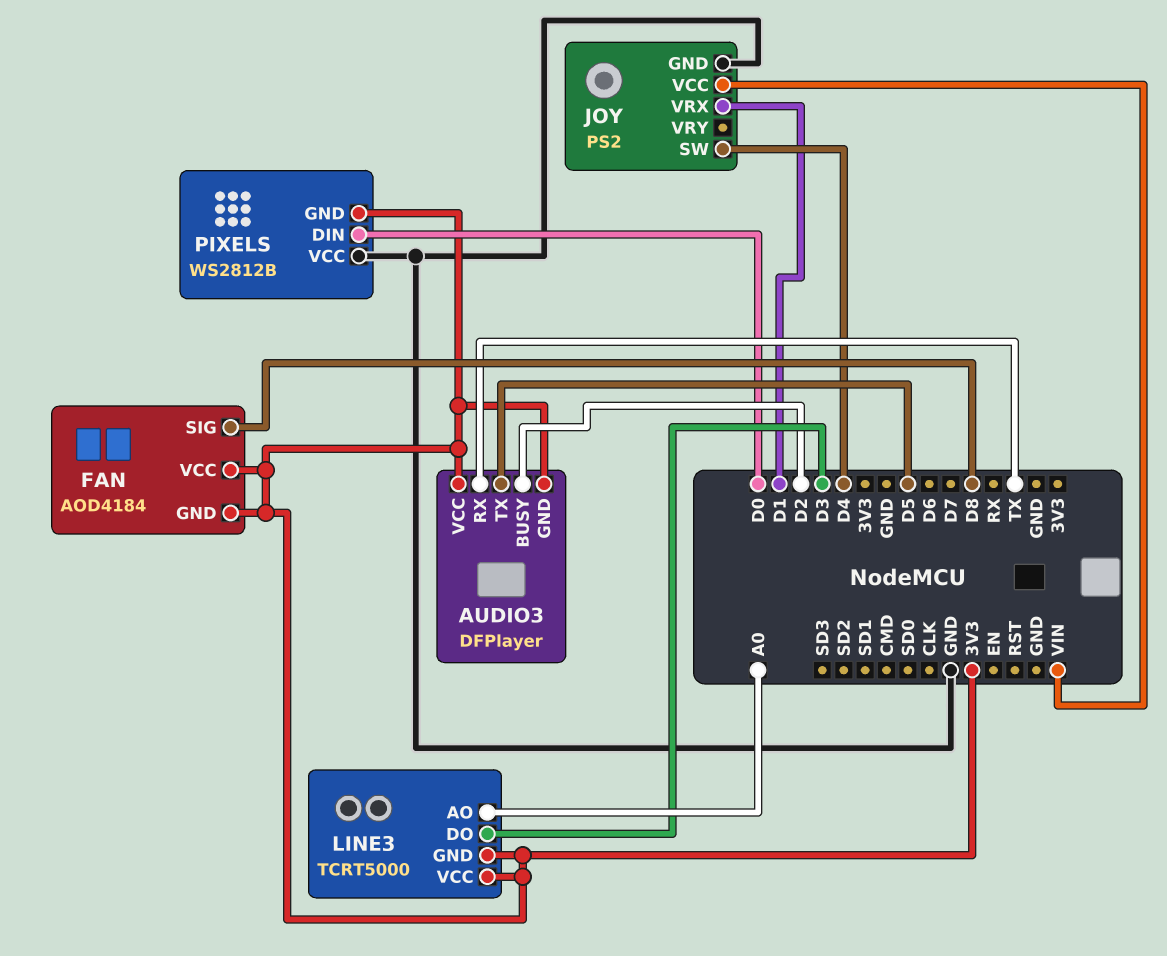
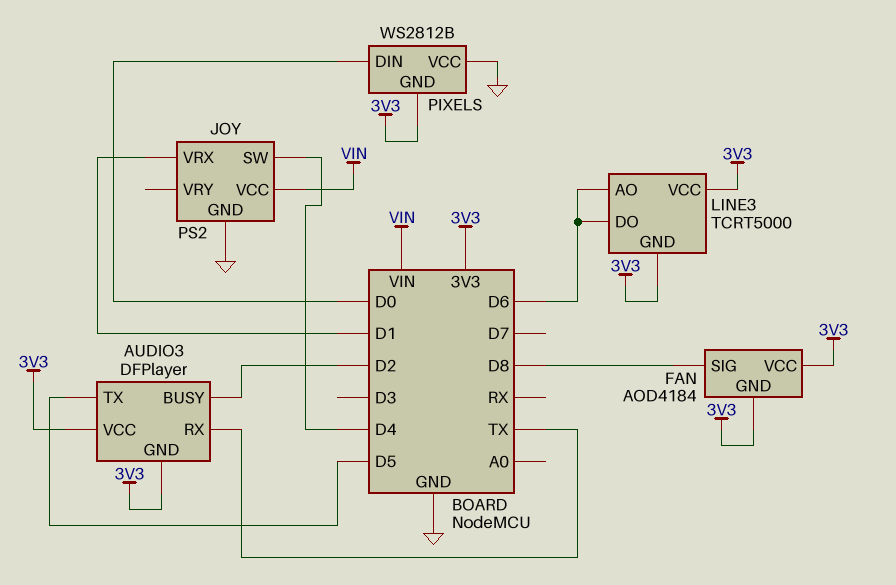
LINE3 pin AO: A0 -> D6
LINE3 pin DO: D3 -> D6

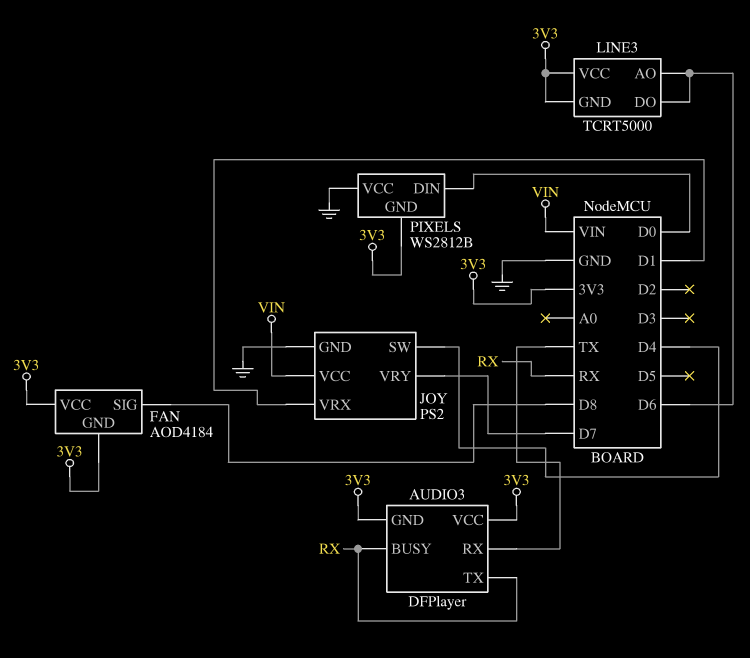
AUDIO3 pin BUSY: D2 -> RX
AUDIO3 pin TX: D5 -> RX
JOY pin VRY: none -> D7

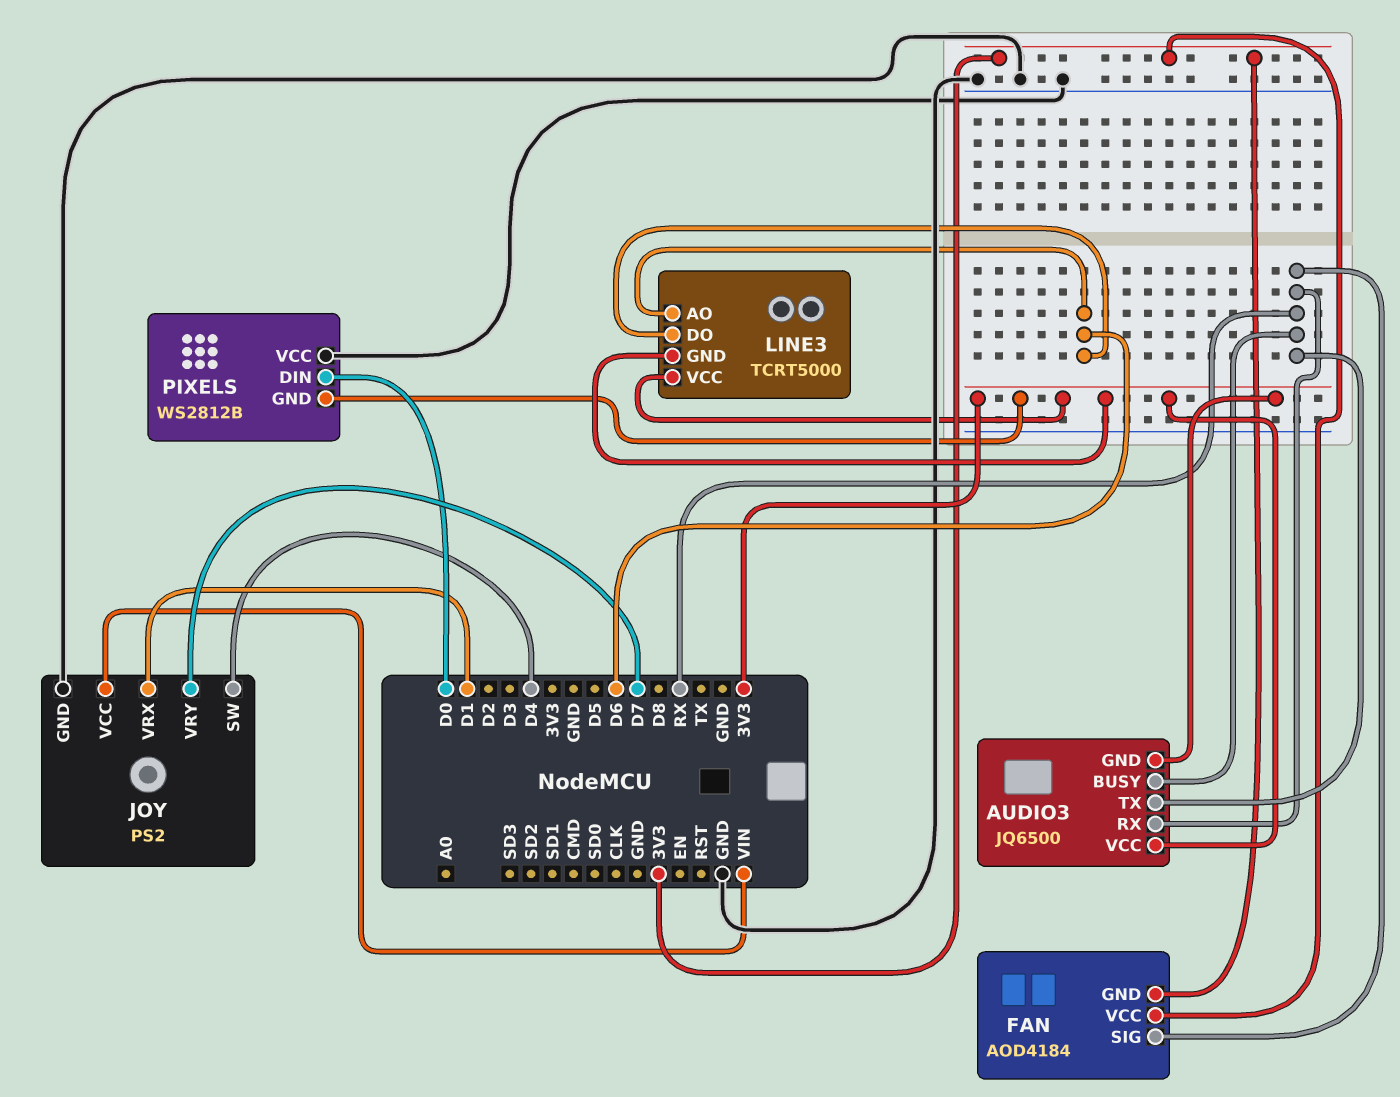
AUDIO3: DFPlayer -> JQ6500
AUDIO3 pin RX: TX -> RX
FAN pin SIG: D8 -> RX

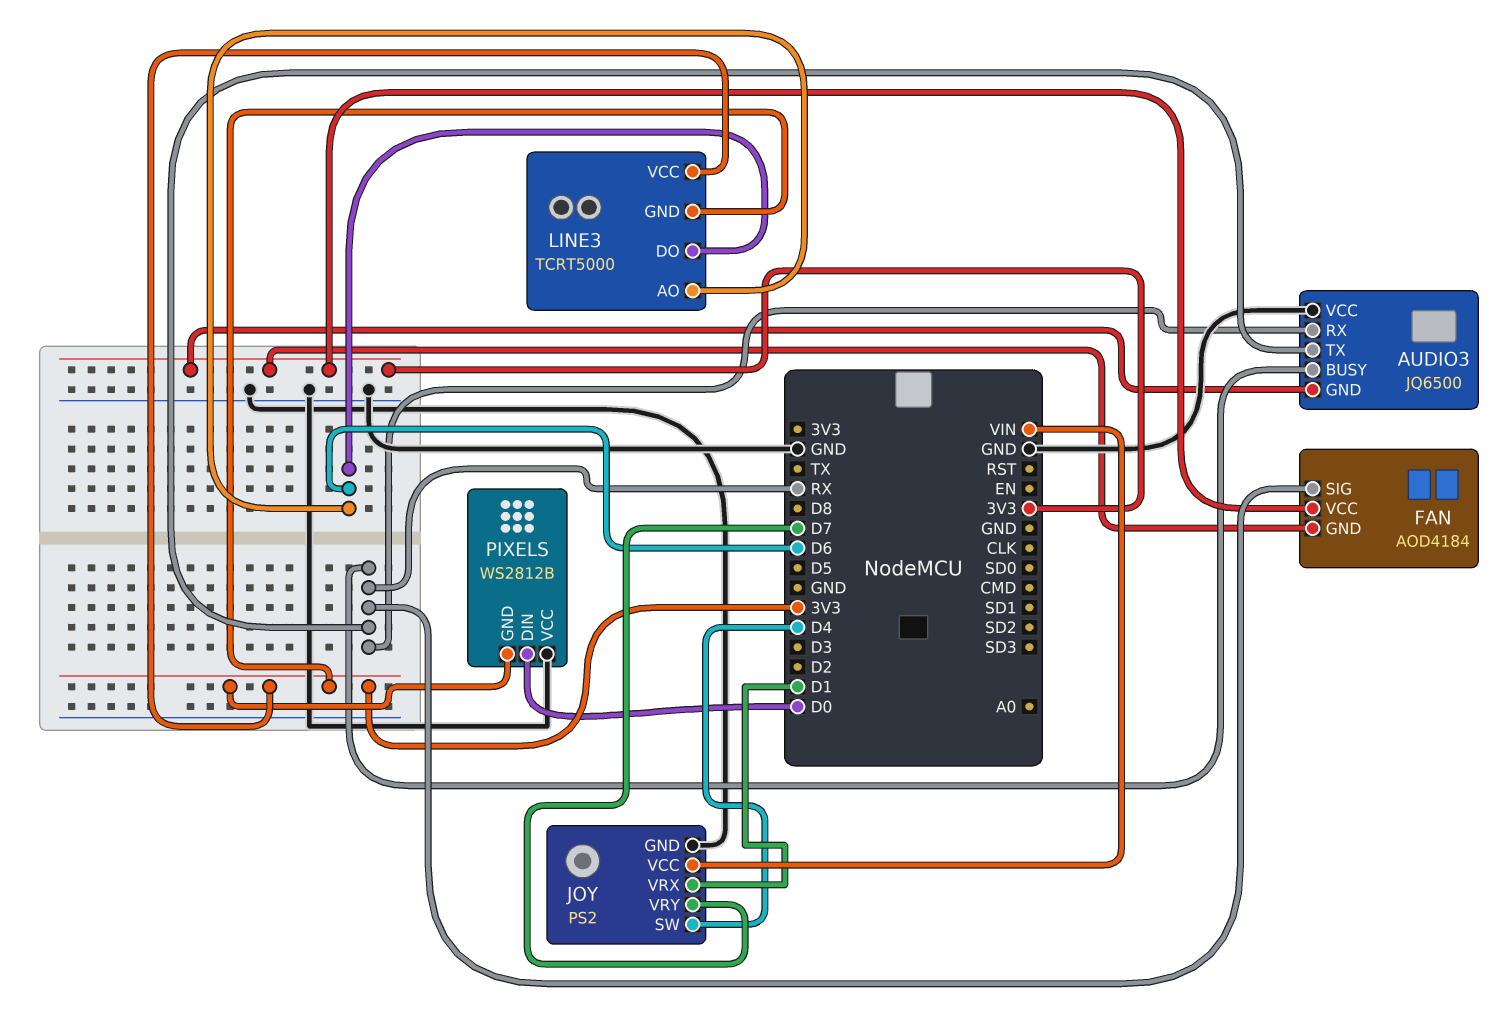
AUDIO3 pin VCC: 3V3 -> GND

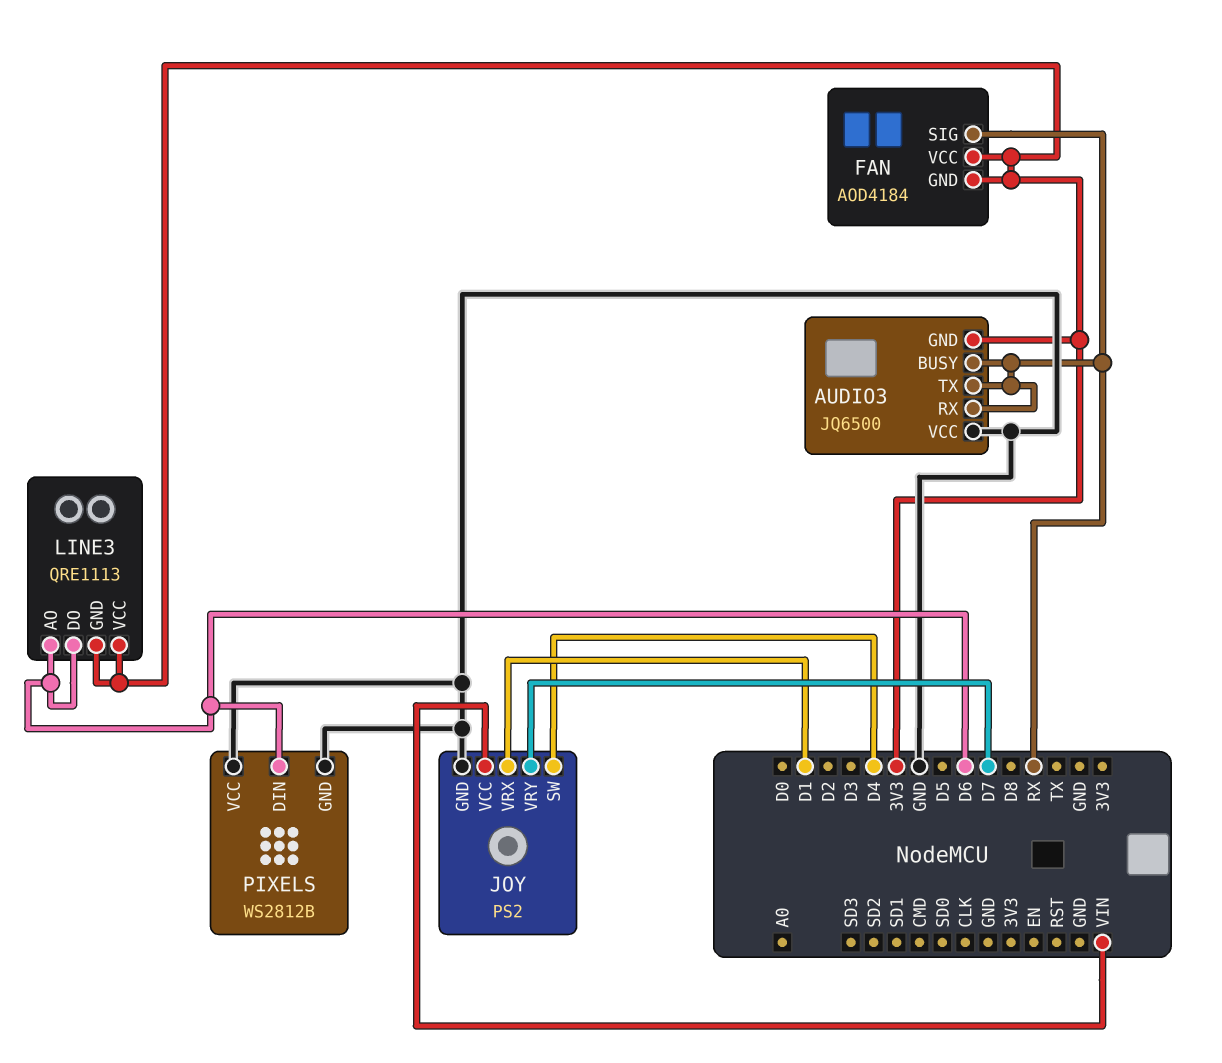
LINE3: TCRT5000 -> QRE1113
PIXELS pin DIN: D0 -> D6
PIXELS pin GND: 3V3 -> GND

